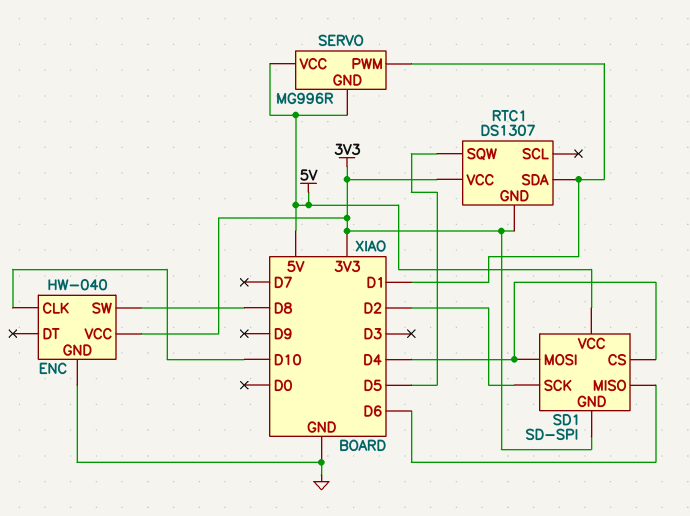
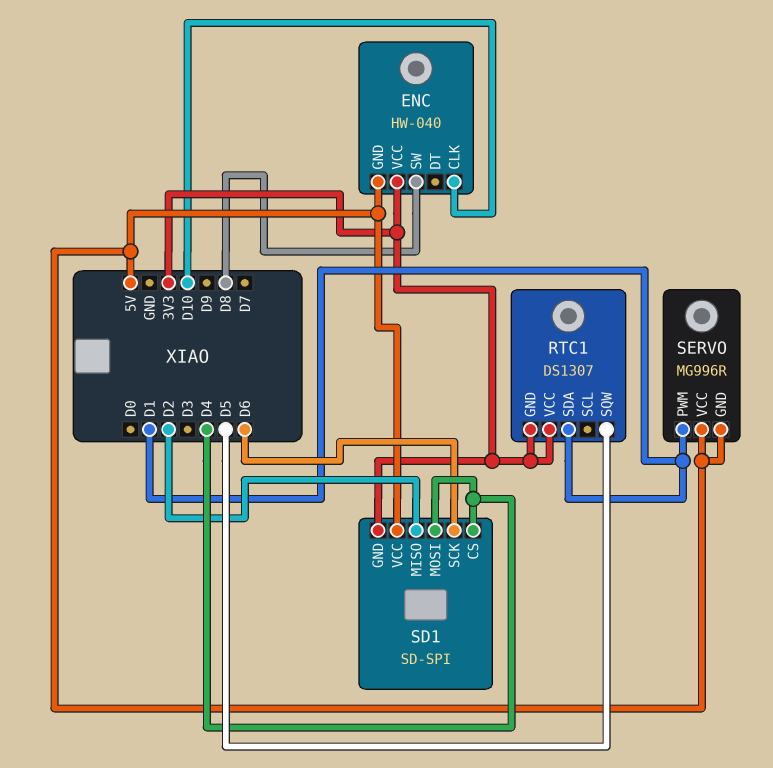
ENC pin GND: GND -> 5V
SD1 pin MISO: D6 -> D2
SD1 pin SCK: D2 -> D6

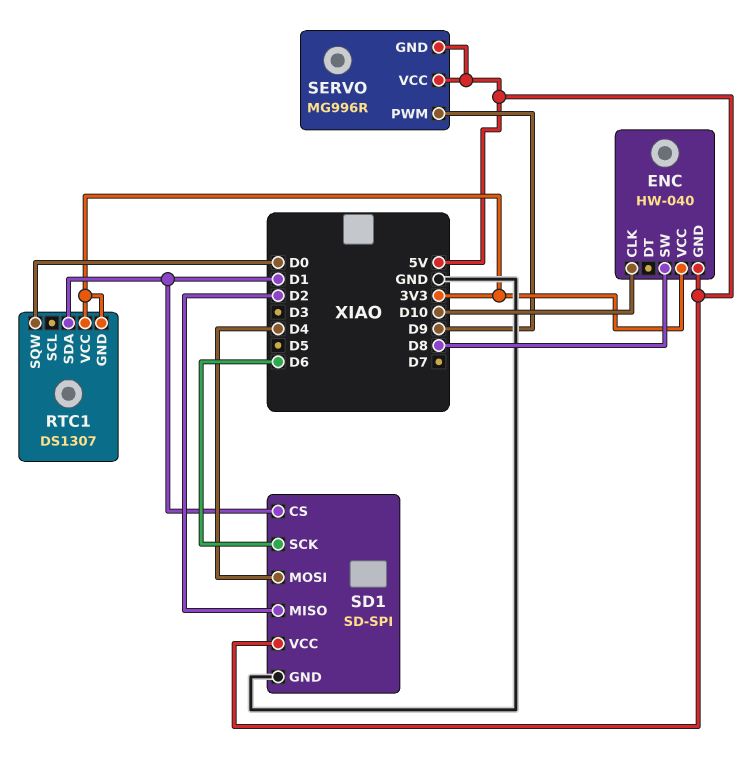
RTC1 pin SQW: D5 -> D0
SD1 pin CS: D4 -> D1
SD1 pin GND: 3V3 -> GND
SERVO pin PWM: D1 -> D9

